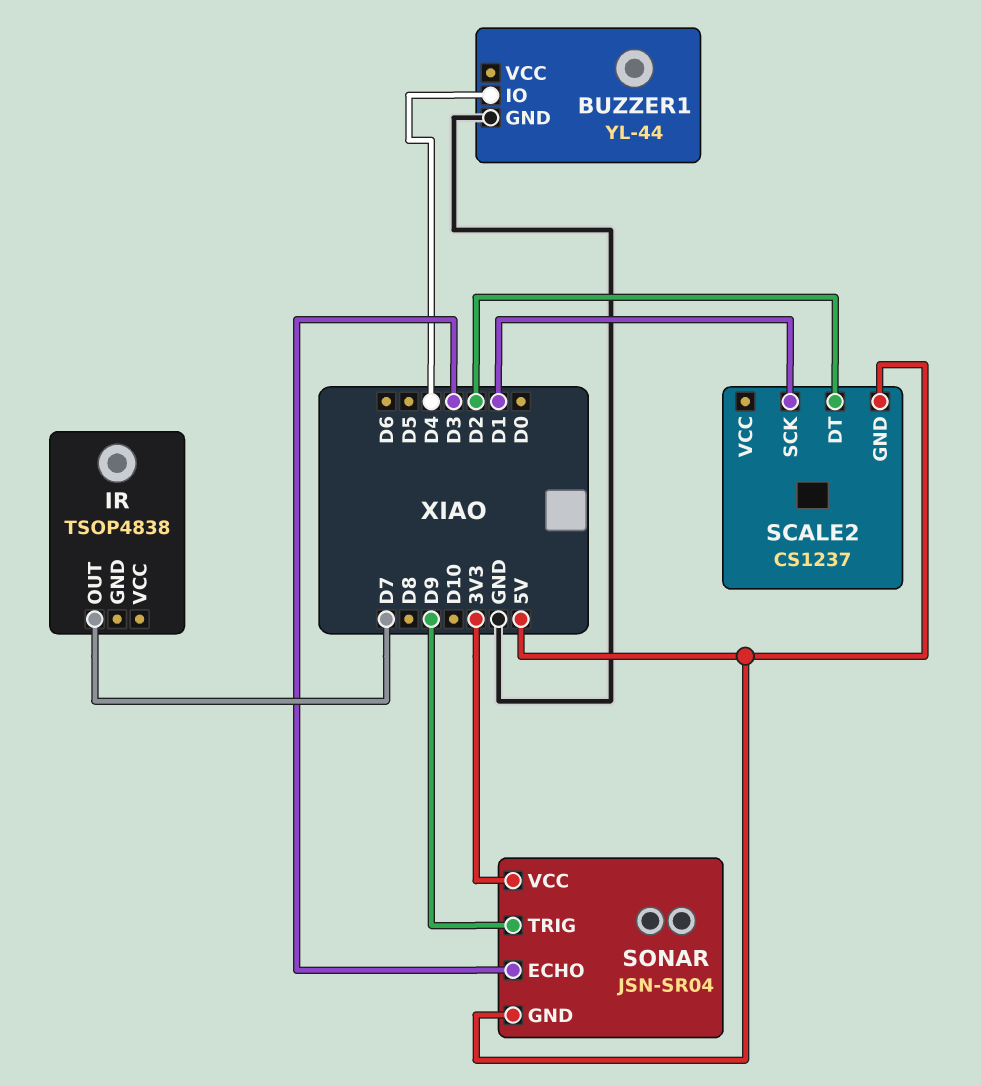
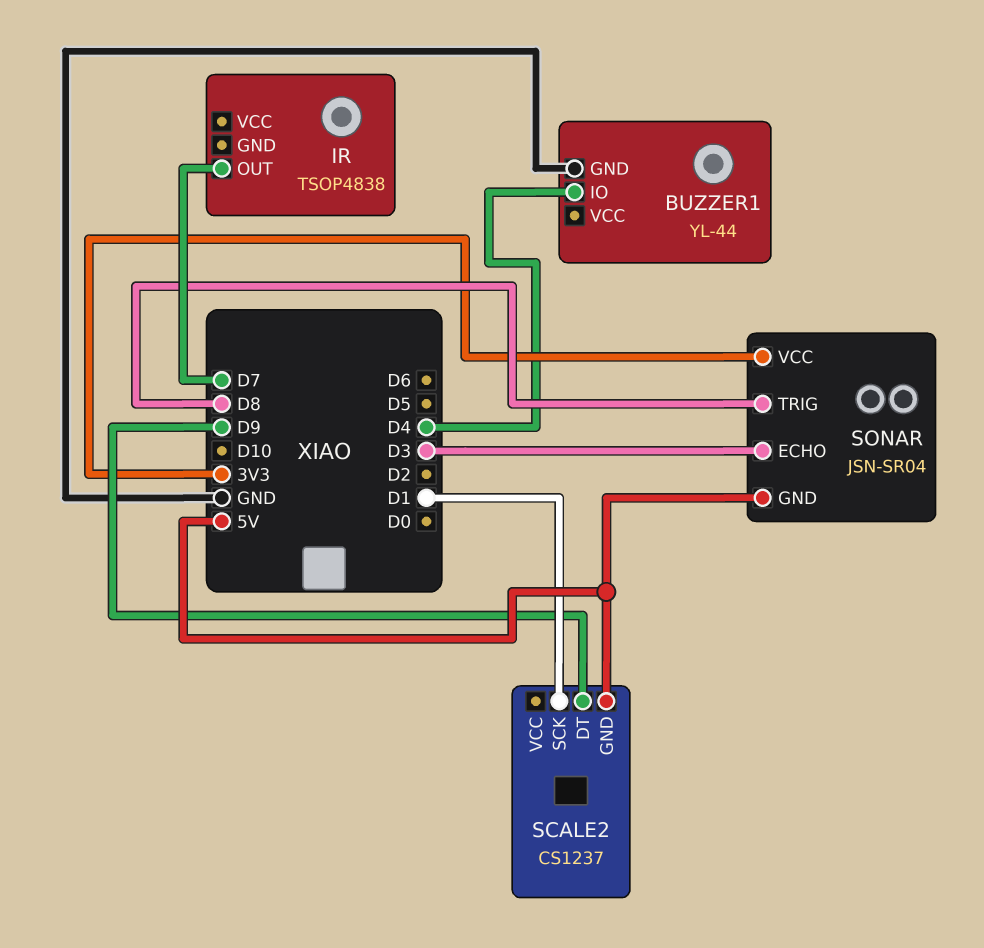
SCALE2 pin DT: D2 -> D9
SONAR pin TRIG: D9 -> D8

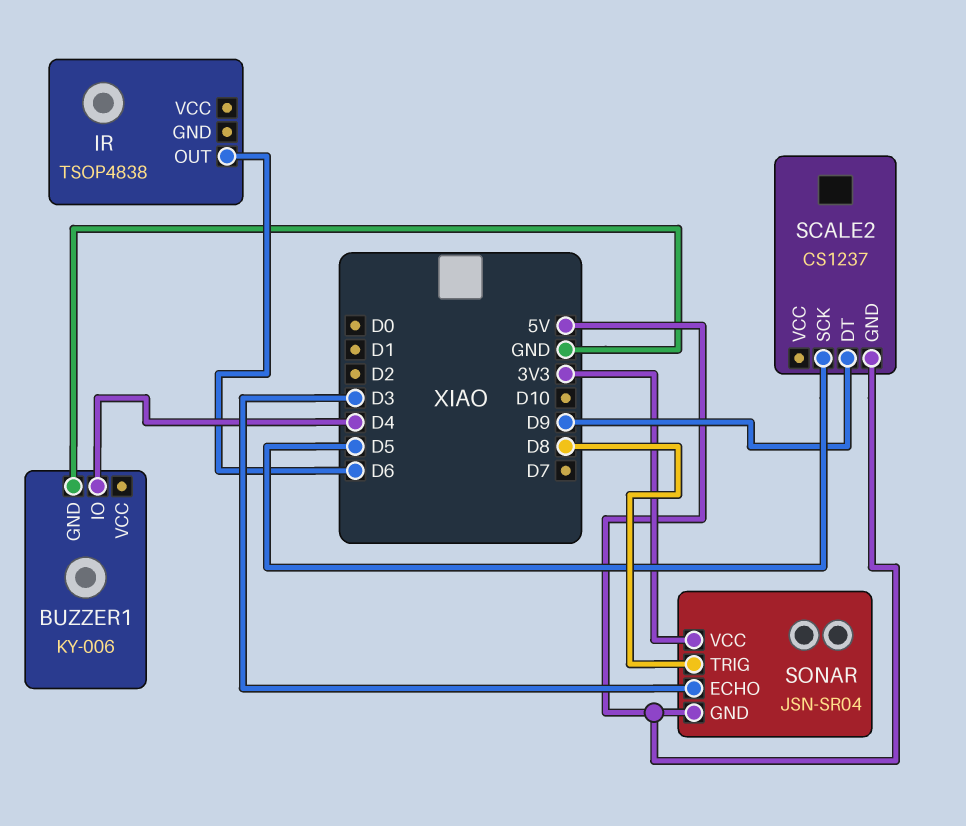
BUZZER1: YL-44 -> KY-006
IR pin OUT: D7 -> D6
SCALE2 pin SCK: D1 -> D5

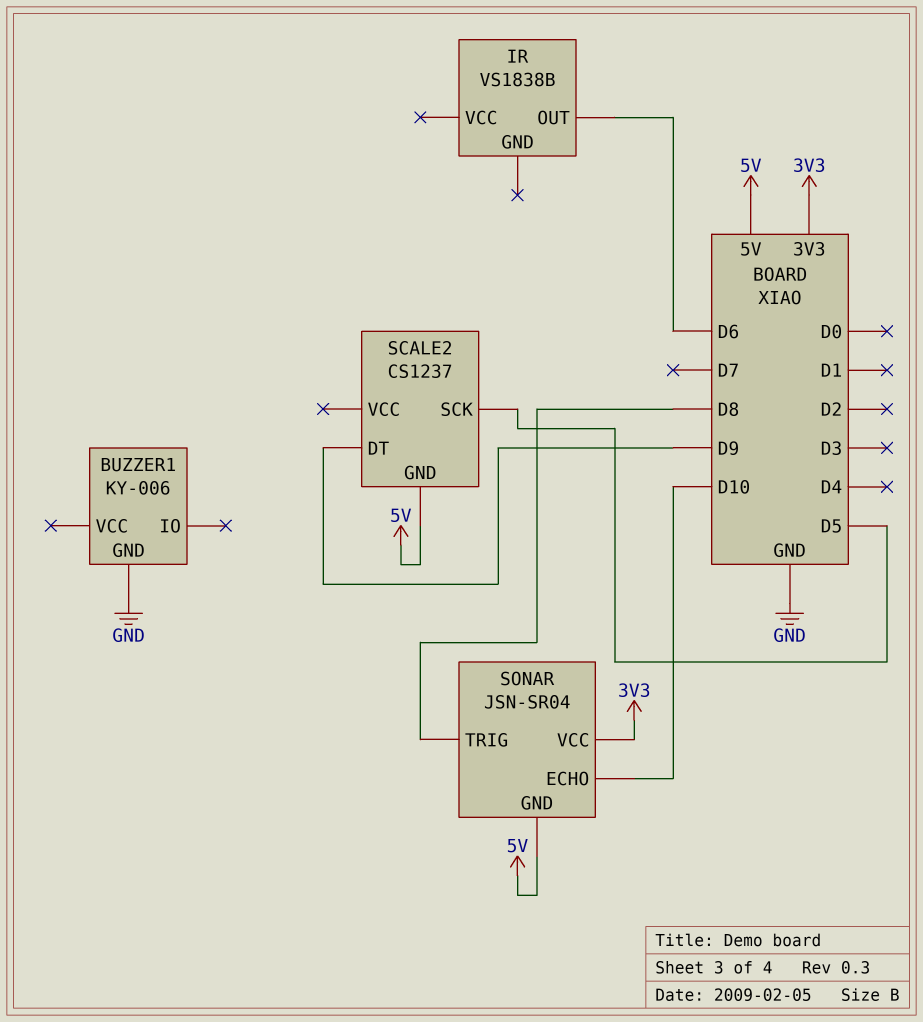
BUZZER1 pin IO: D4 -> none
IR: TSOP4838 -> VS1838B
SONAR pin ECHO: D3 -> D10

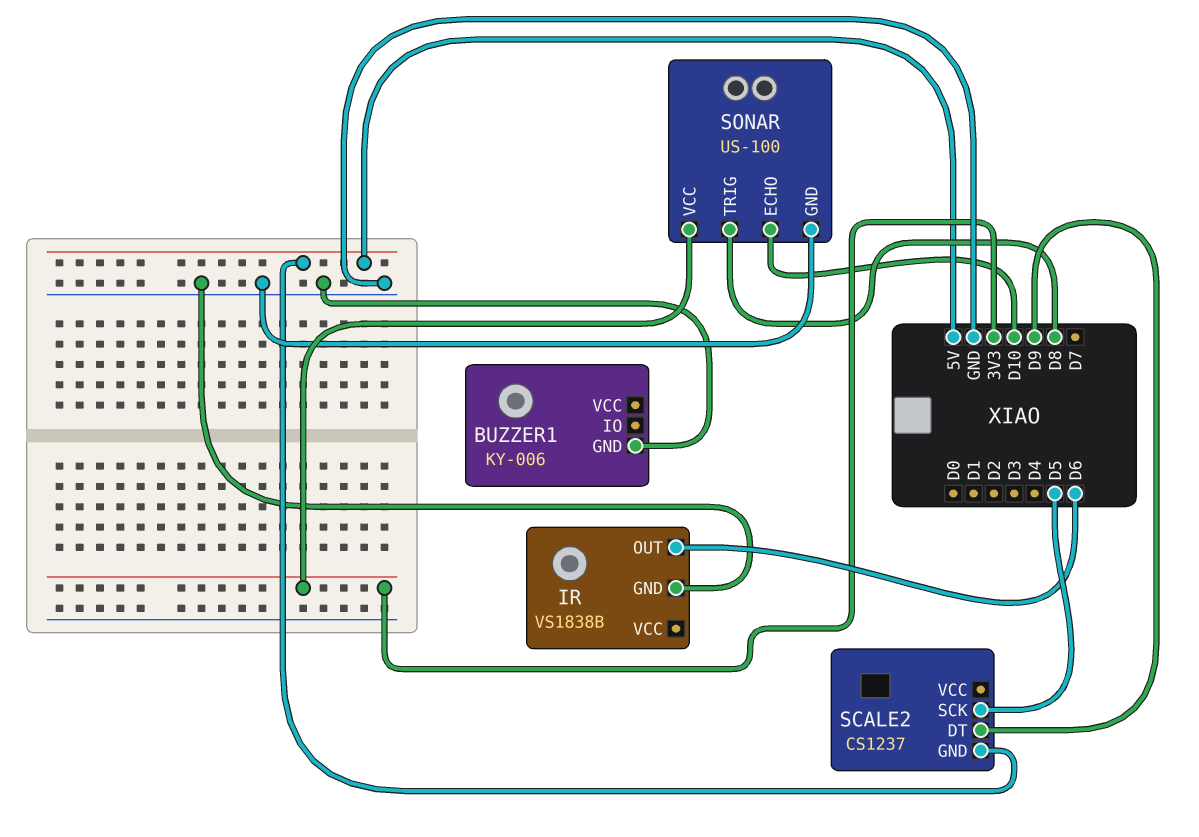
IR pin GND: none -> GND
SONAR: JSN-SR04 -> US-100
SONAR pin GND: 5V -> GND

